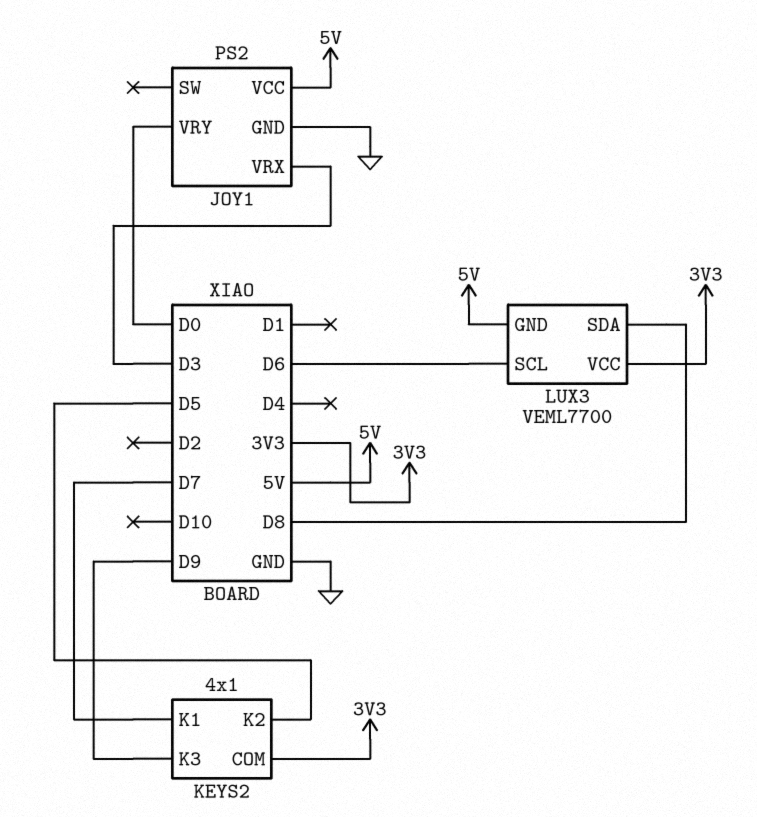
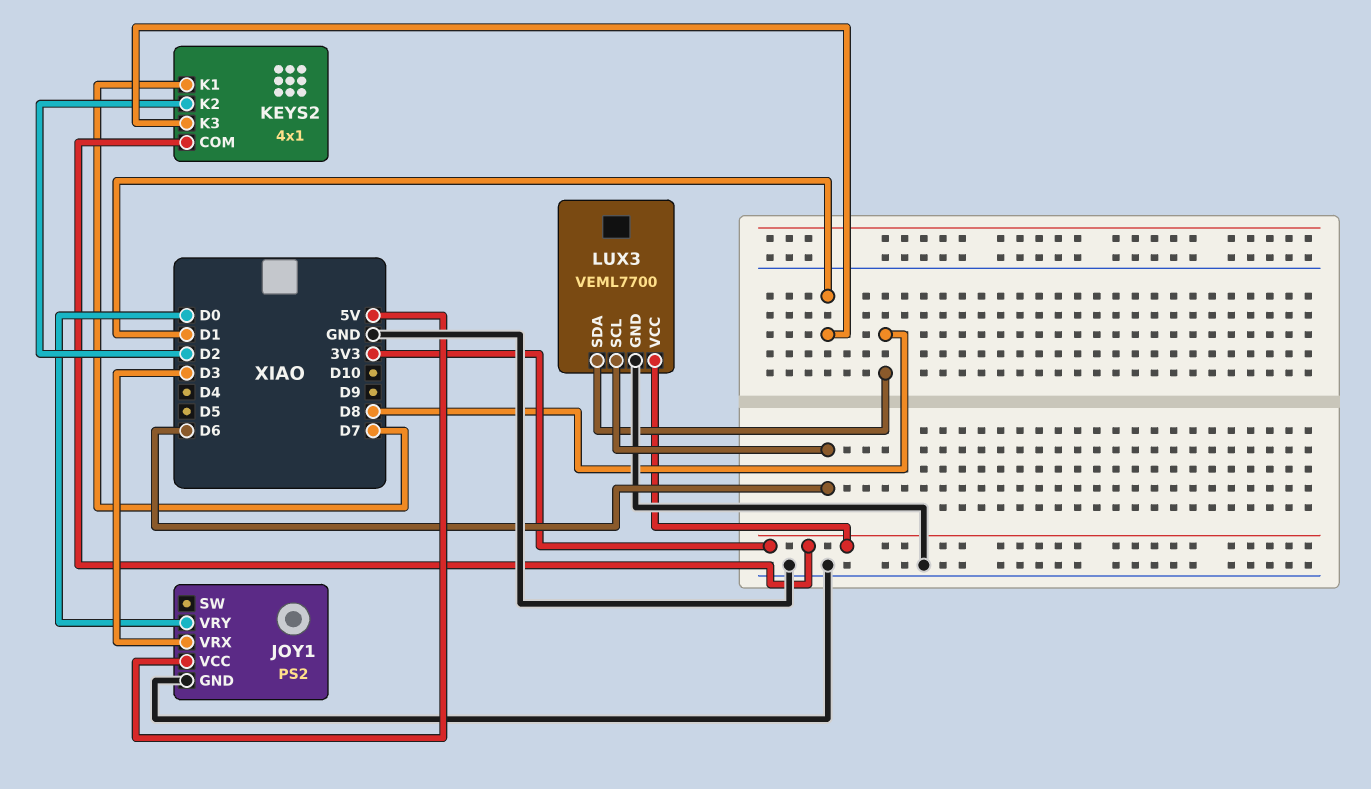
KEYS2 pin K2: D5 -> D2
KEYS2 pin K3: D9 -> D1
LUX3 pin GND: 5V -> GND

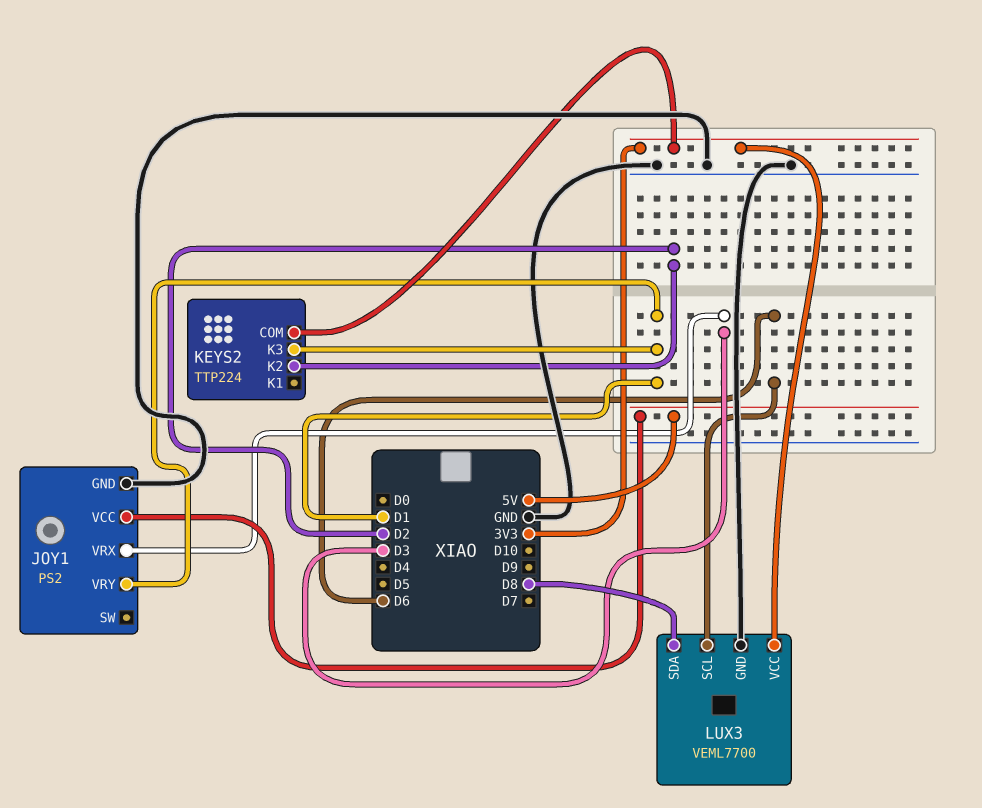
JOY1 pin VRY: D0 -> D1
KEYS2: 4x1 -> TTP224
KEYS2 pin K1: D7 -> none

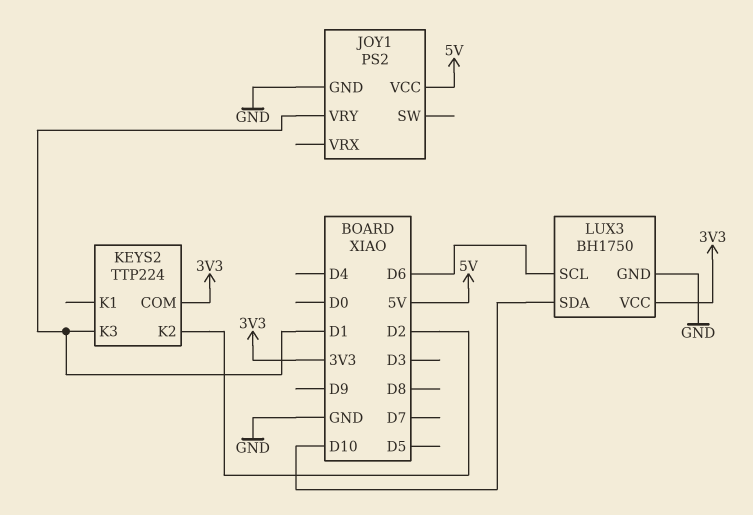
JOY1 pin VRX: D3 -> none
LUX3: VEML7700 -> BH1750
LUX3 pin SDA: D8 -> D10

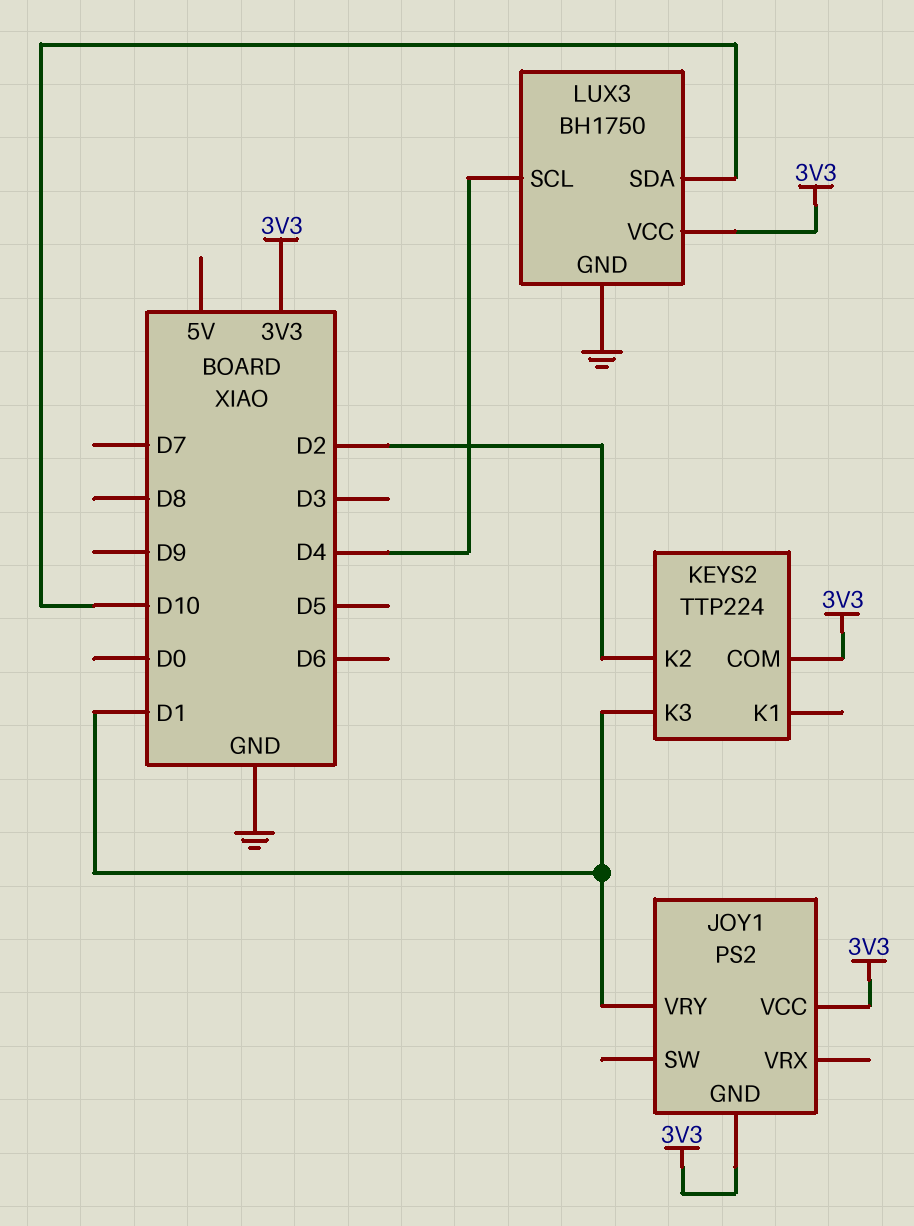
JOY1 pin GND: GND -> 3V3
JOY1 pin VCC: 5V -> 3V3
LUX3 pin SCL: D6 -> D4

